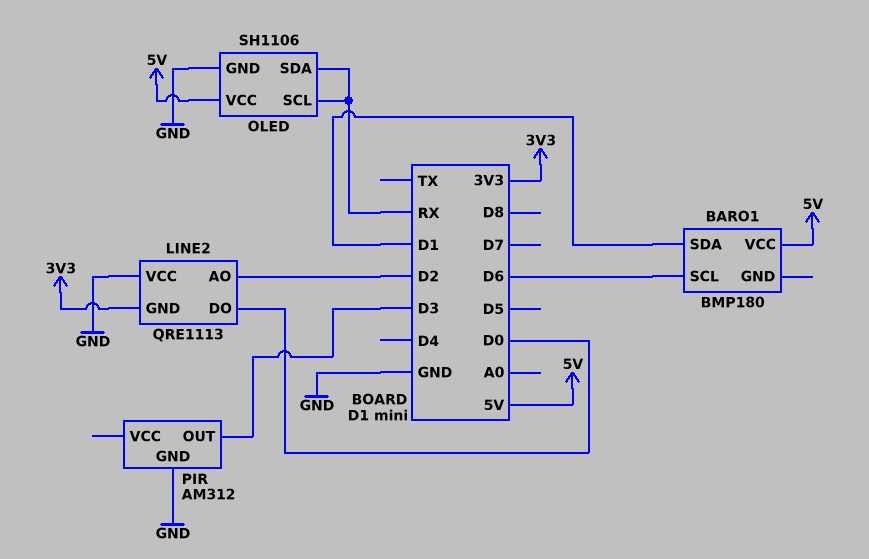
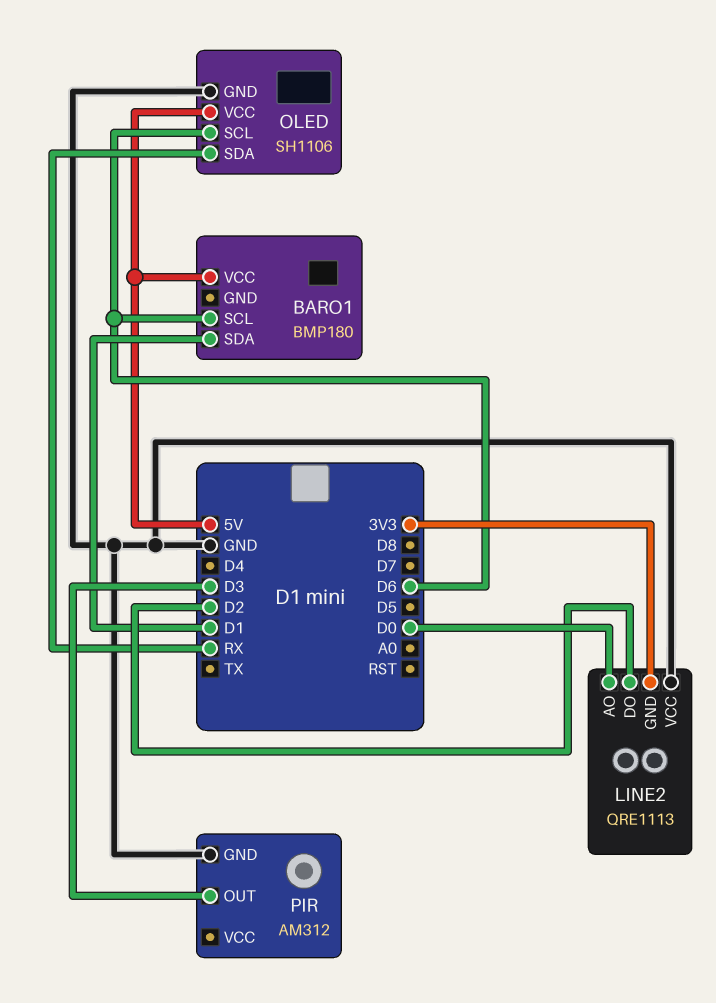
LINE2 pin AO: D2 -> D0
LINE2 pin DO: D0 -> D2
OLED pin SCL: RX -> D6

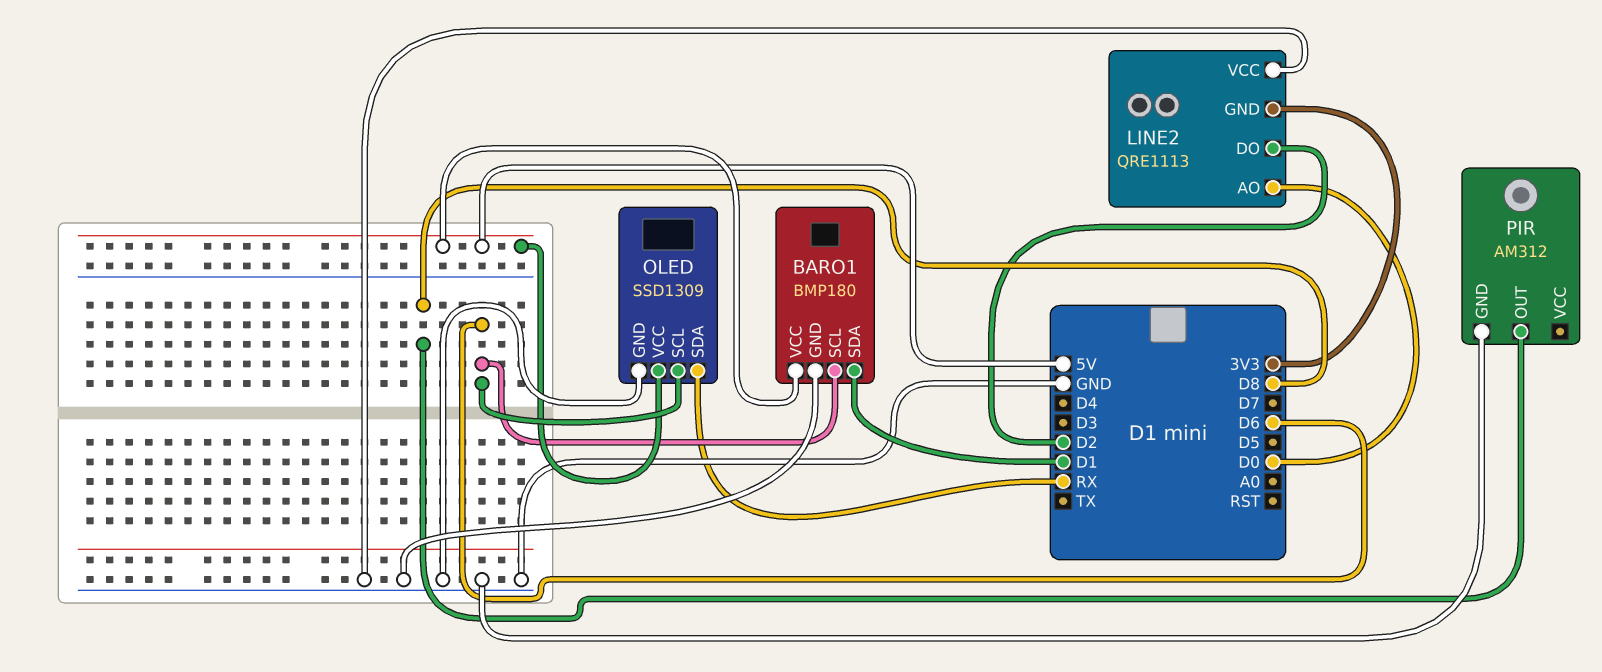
BARO1 pin GND: none -> GND
OLED: SH1106 -> SSD1309
PIR pin OUT: D3 -> D8

